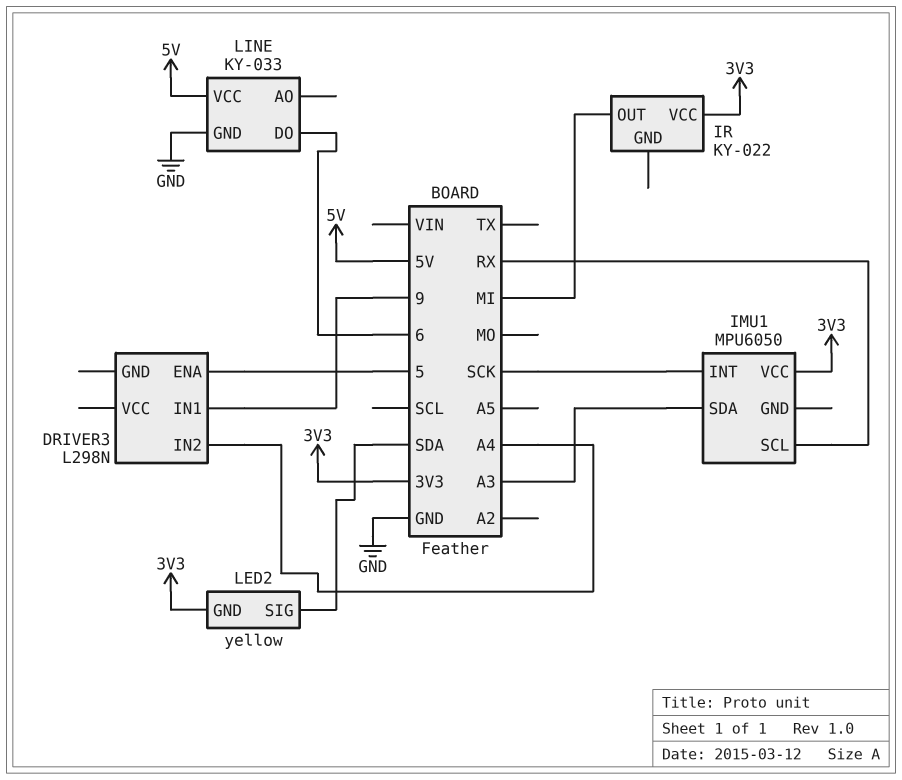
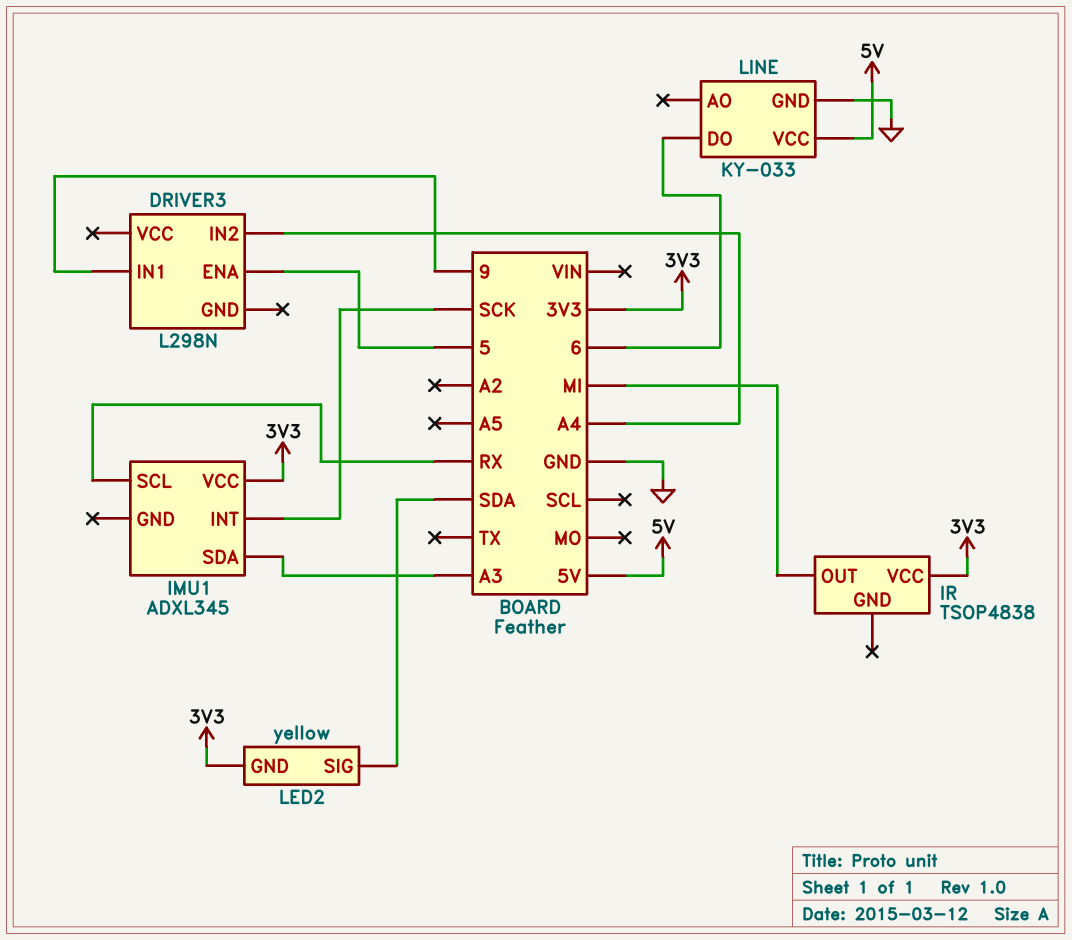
IMU1: MPU6050 -> ADXL345
IR: KY-022 -> TSOP4838

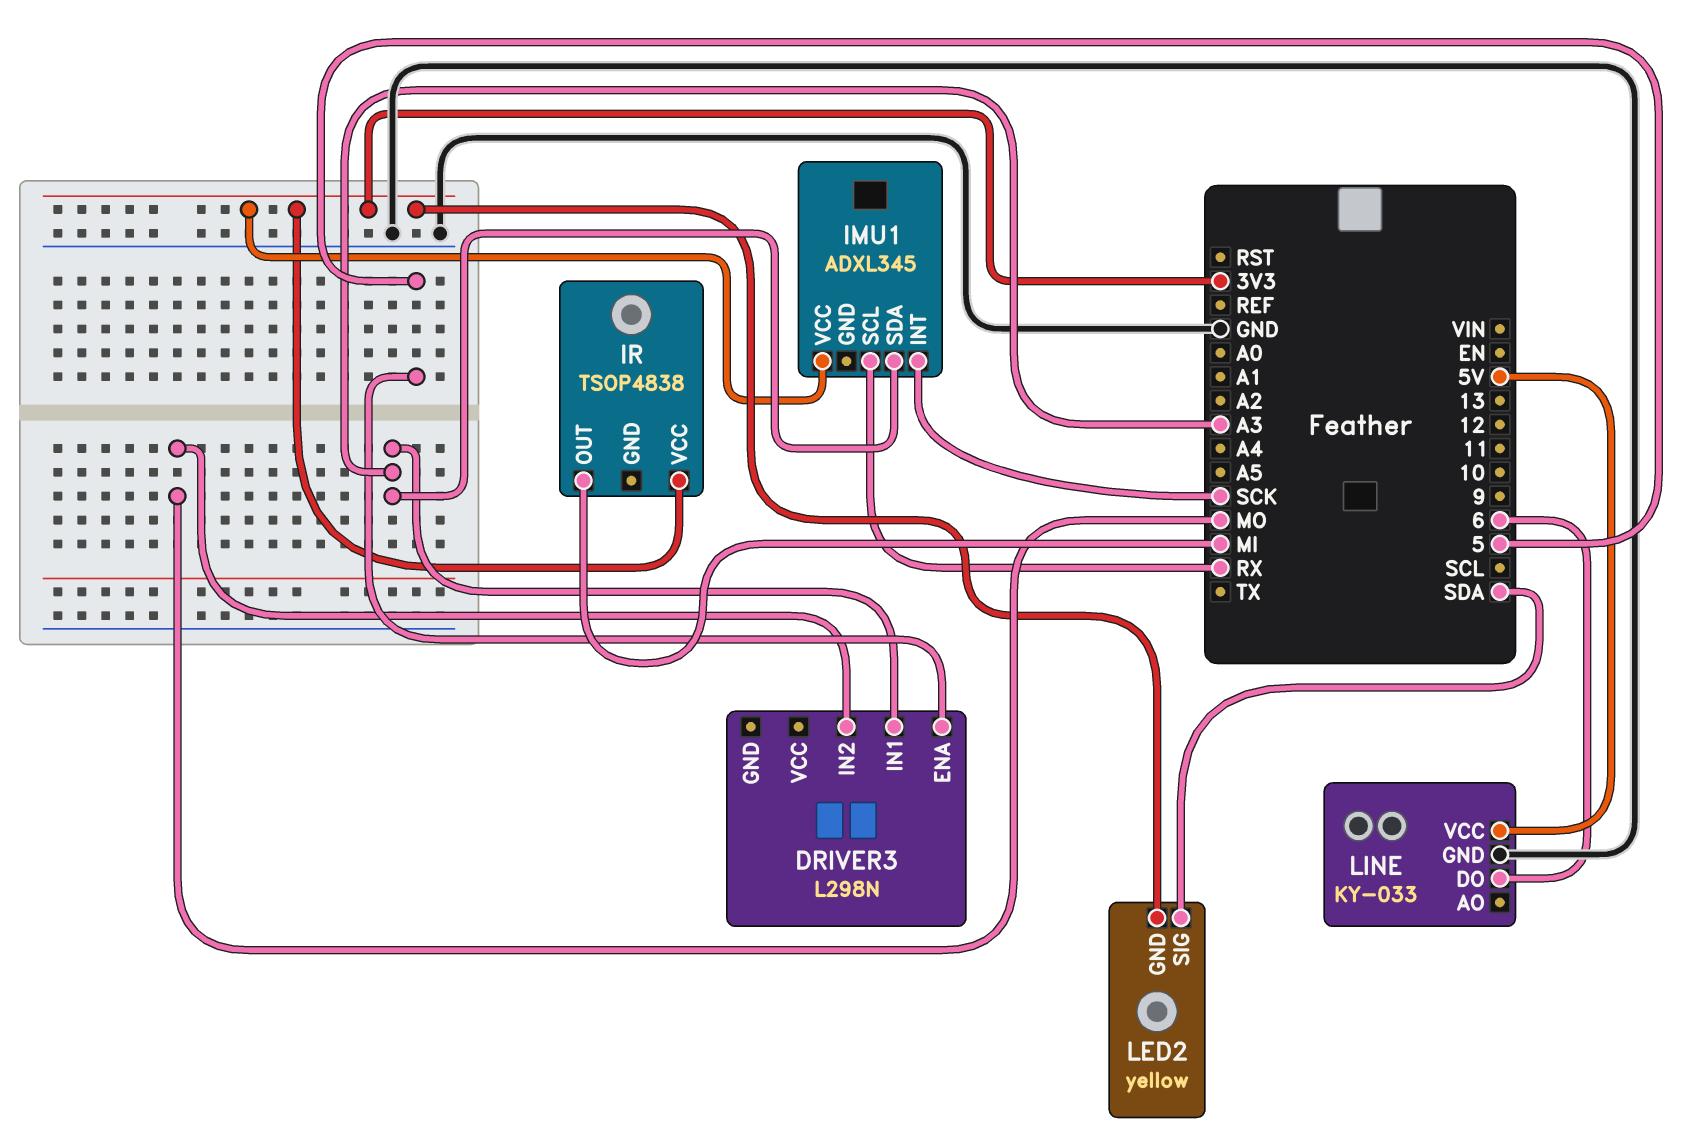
DRIVER3 pin IN1: 9 -> A3
DRIVER3 pin IN2: A4 -> MO

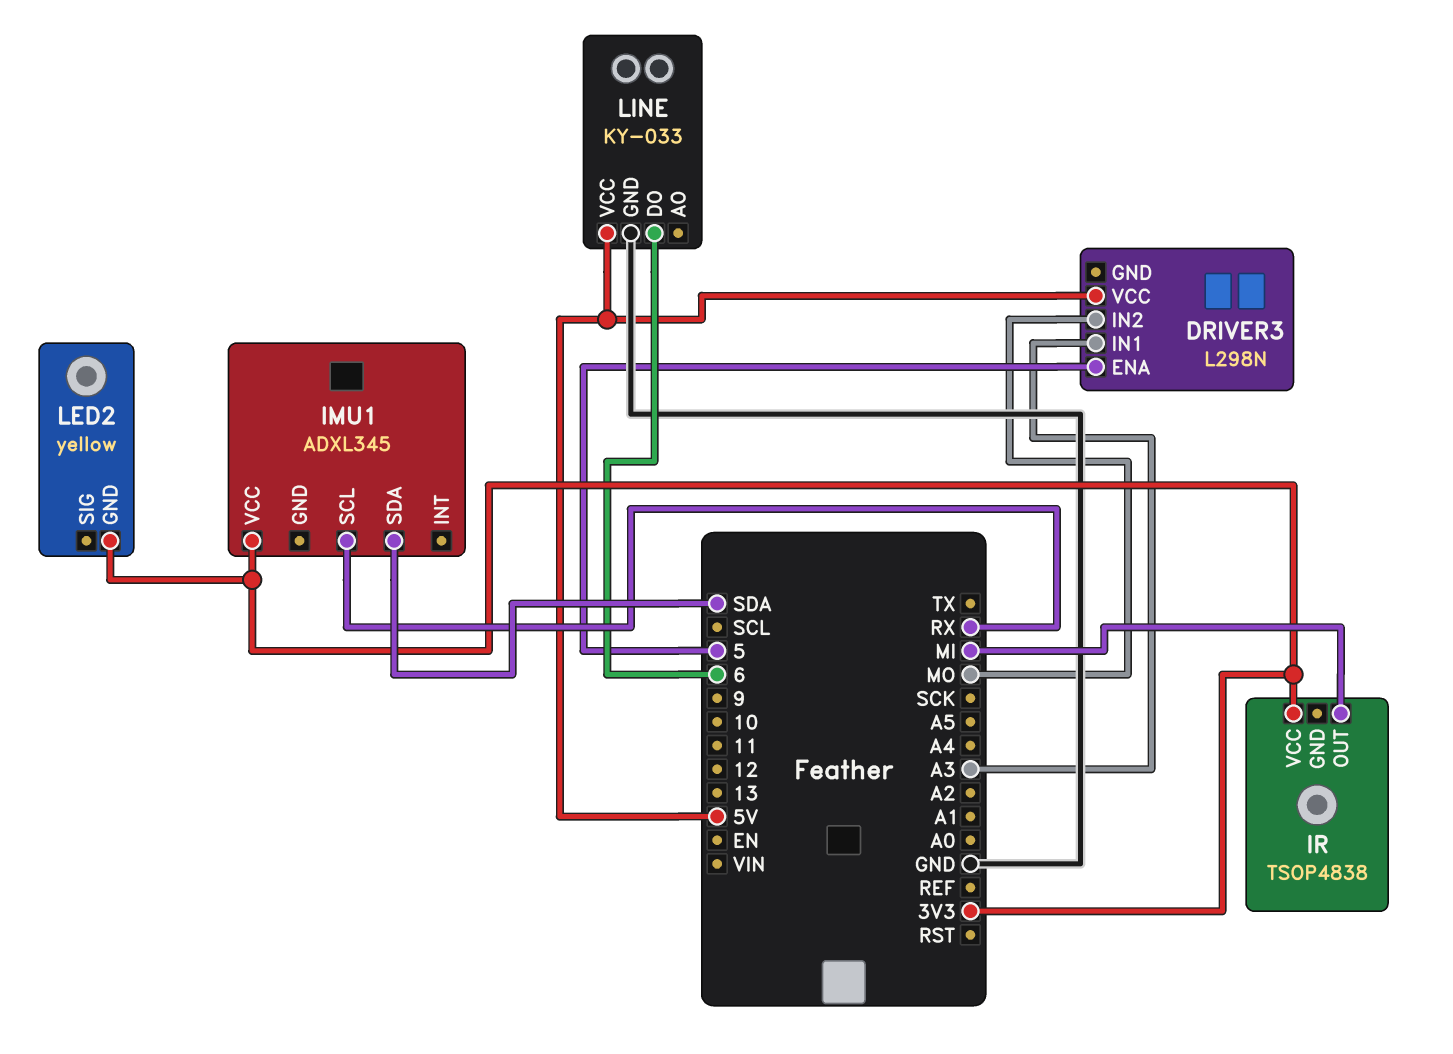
DRIVER3 pin VCC: none -> 5V
IMU1 pin INT: SCK -> none
IMU1 pin SDA: A3 -> SDA
LED2 pin SIG: SDA -> none

